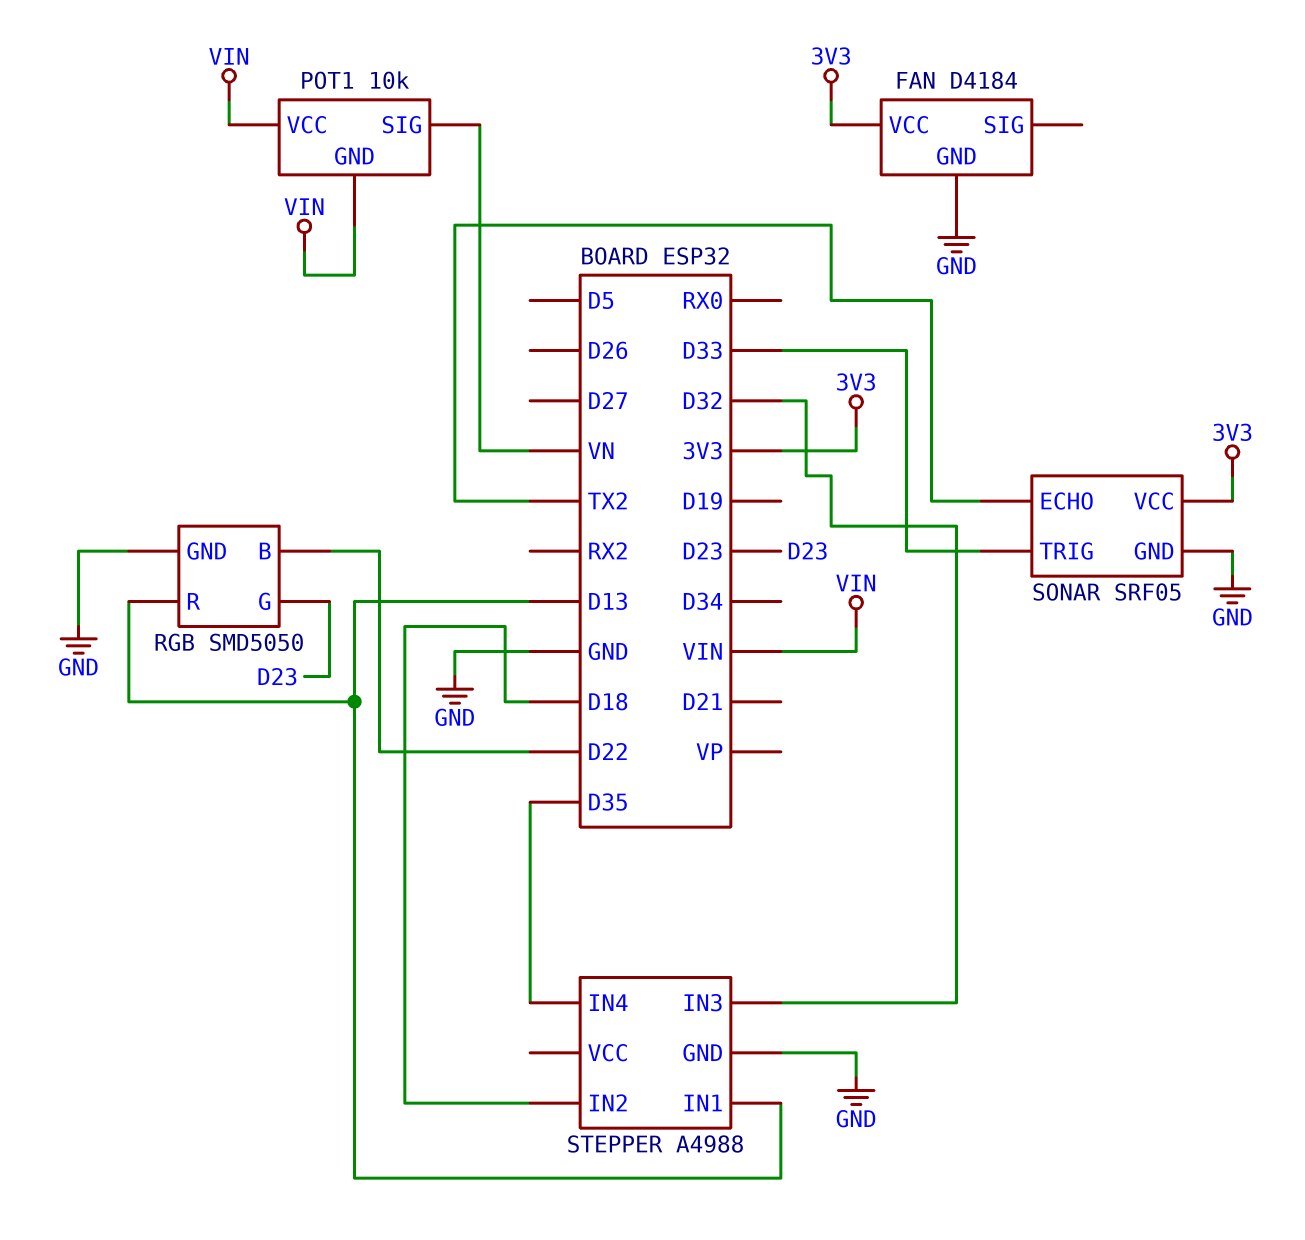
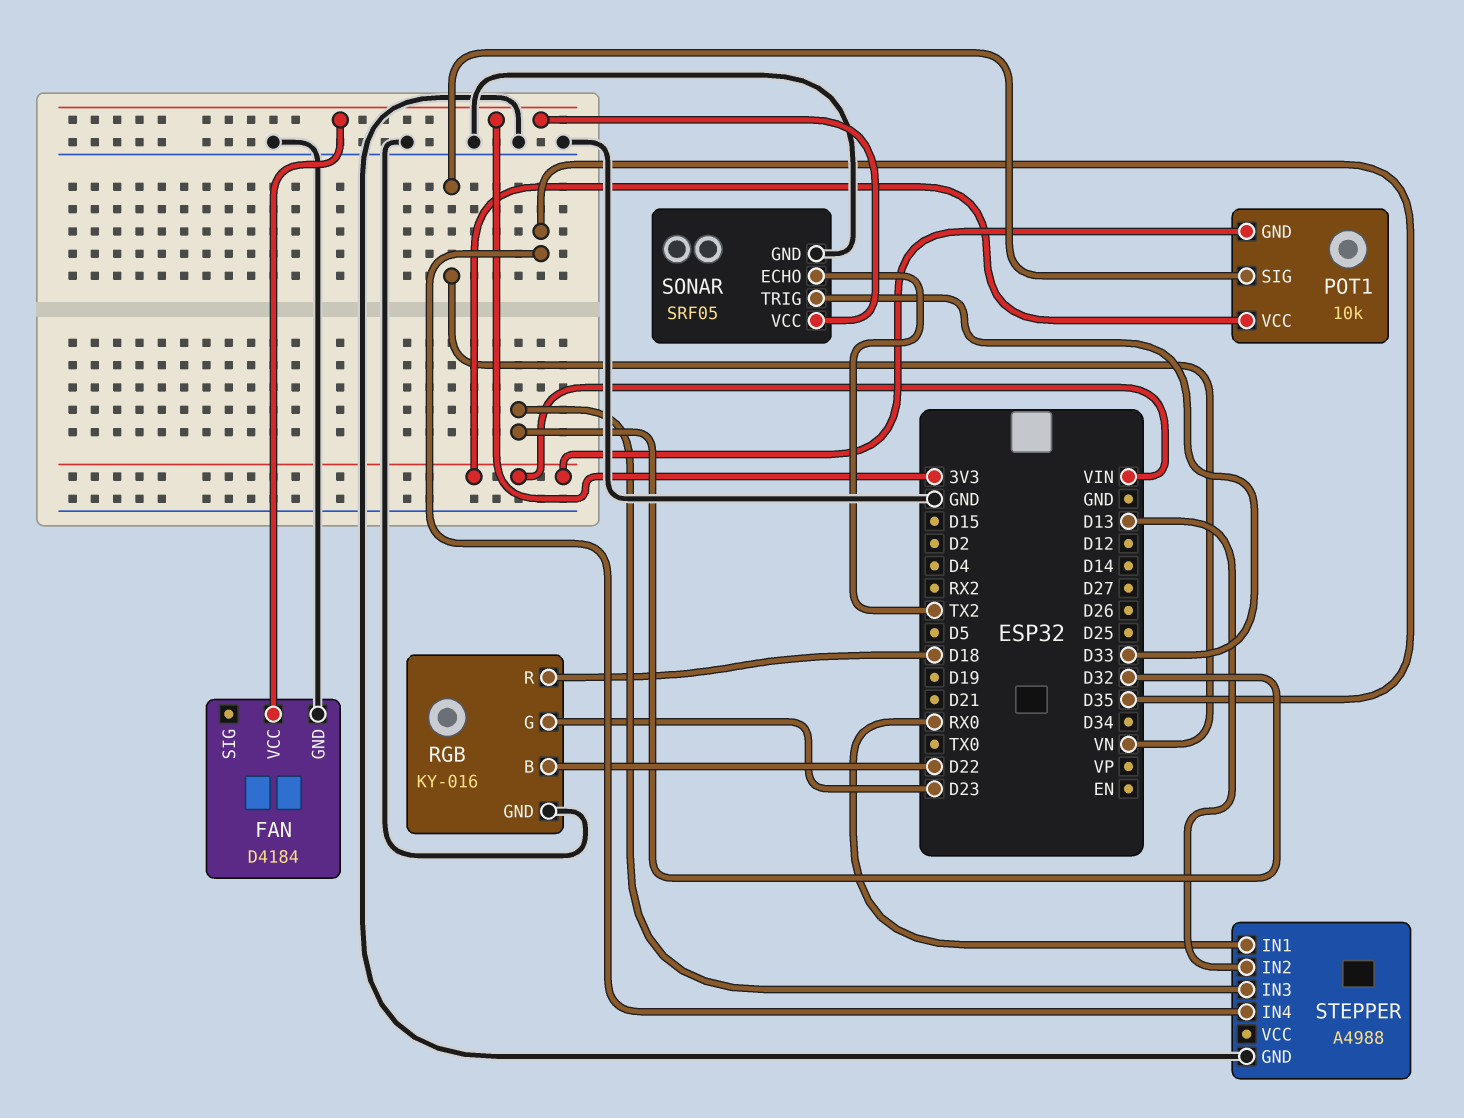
RGB: SMD5050 -> KY-016
RGB pin R: D13 -> D18
STEPPER pin IN1: D13 -> RX0
STEPPER pin IN2: D18 -> D13

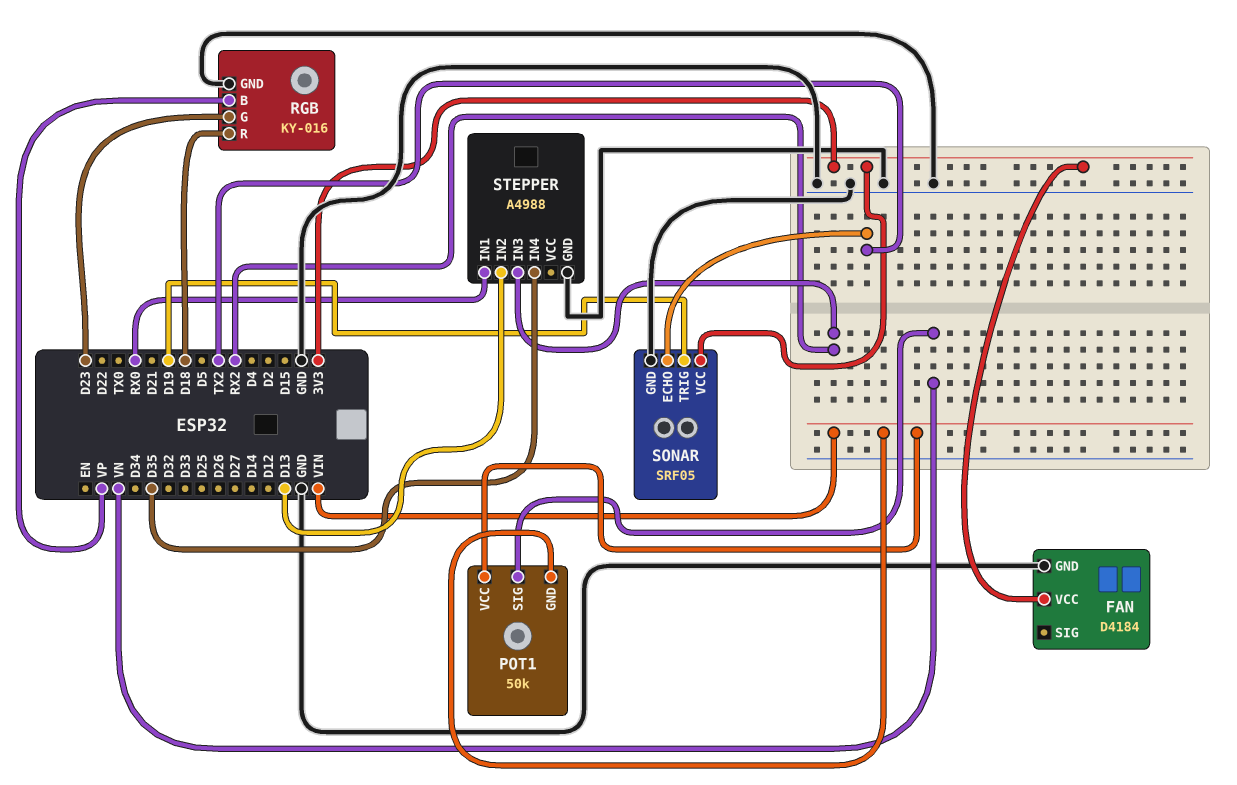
POT1: 10k -> 50k
RGB pin B: D22 -> VP
SONAR pin TRIG: D33 -> D19
STEPPER pin IN3: D32 -> RX2

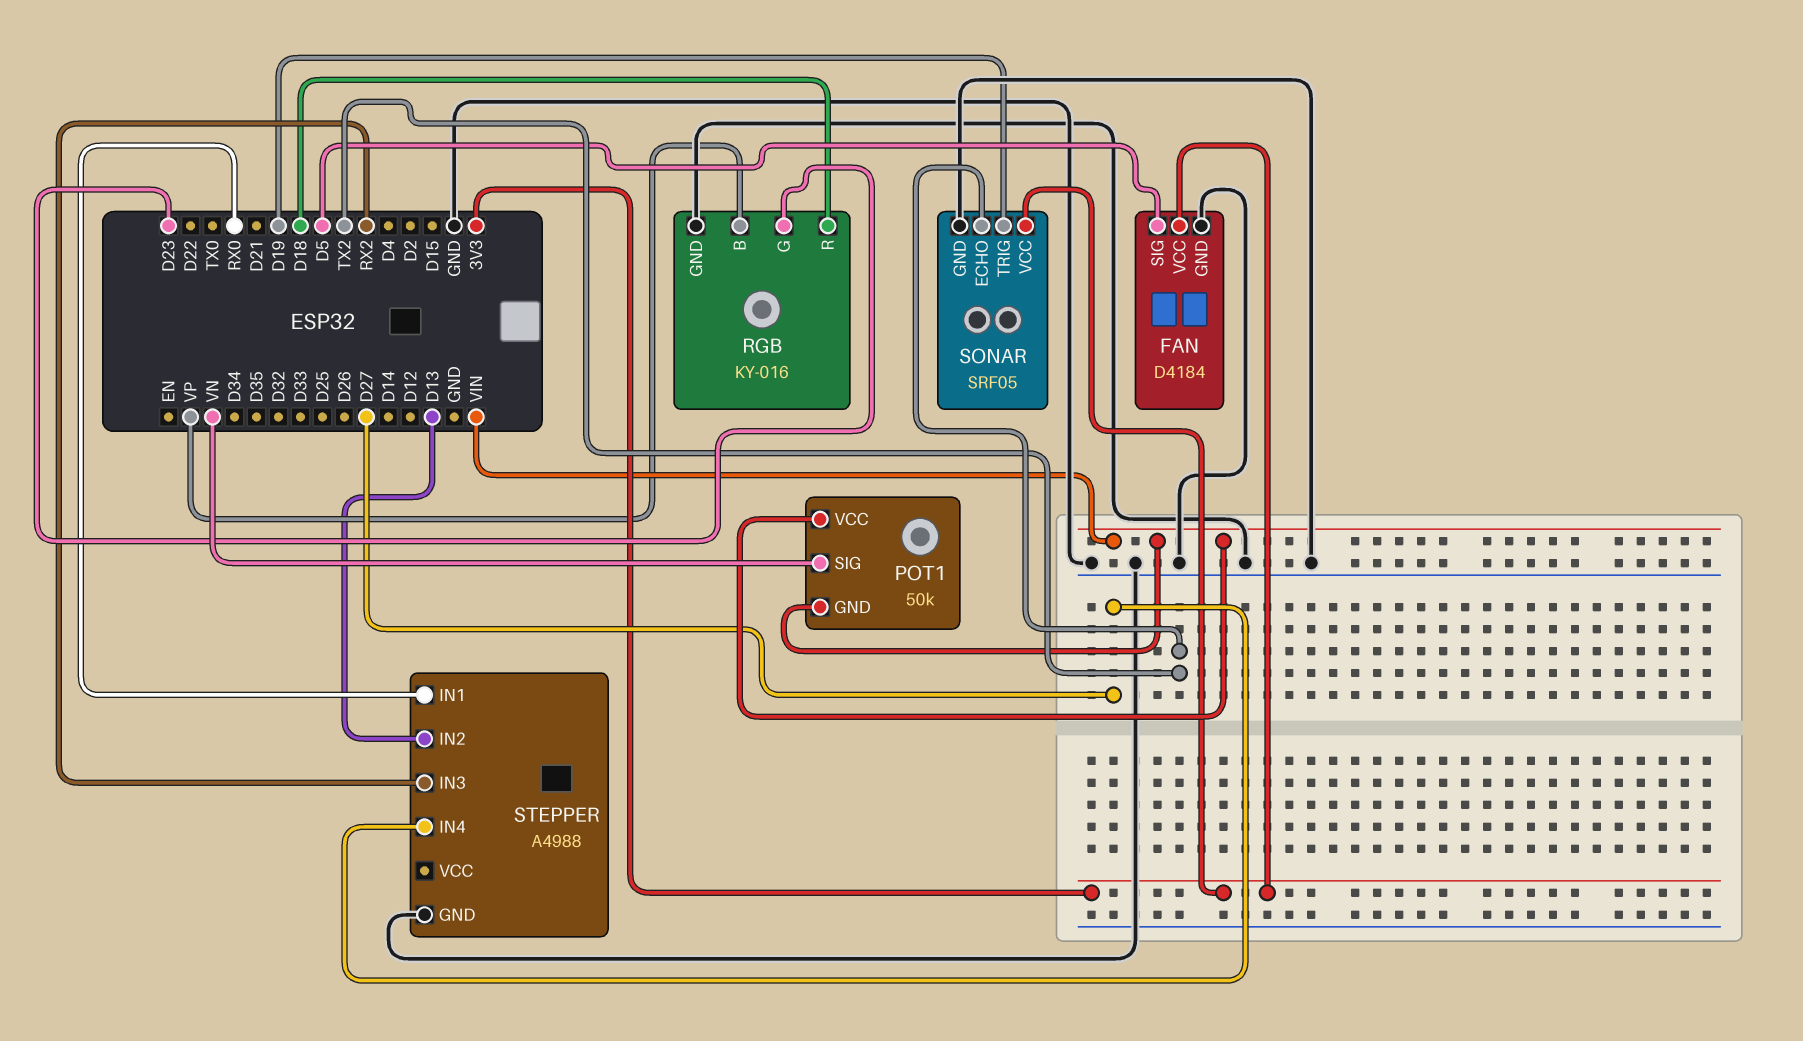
FAN pin SIG: none -> D5
STEPPER pin IN4: D35 -> D27

